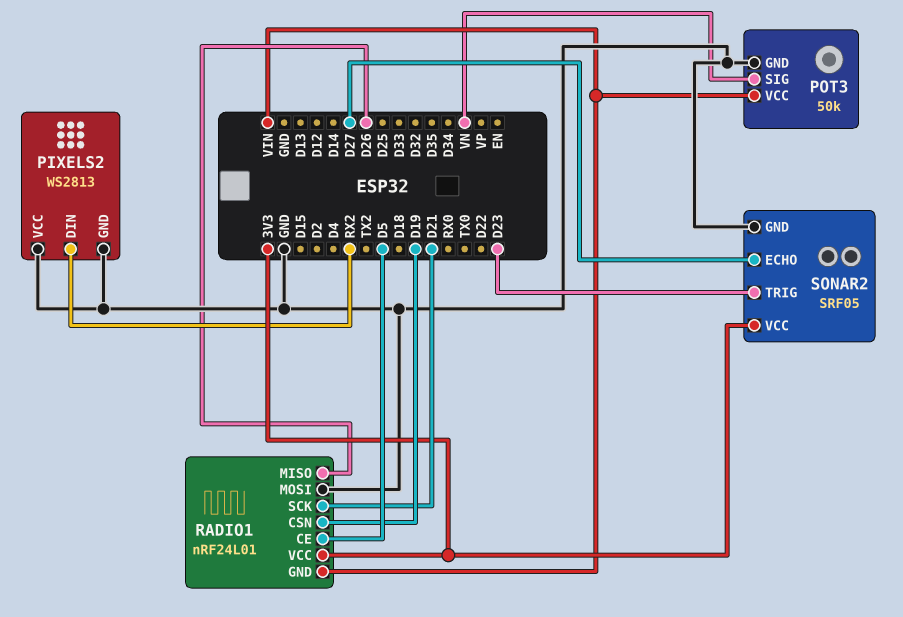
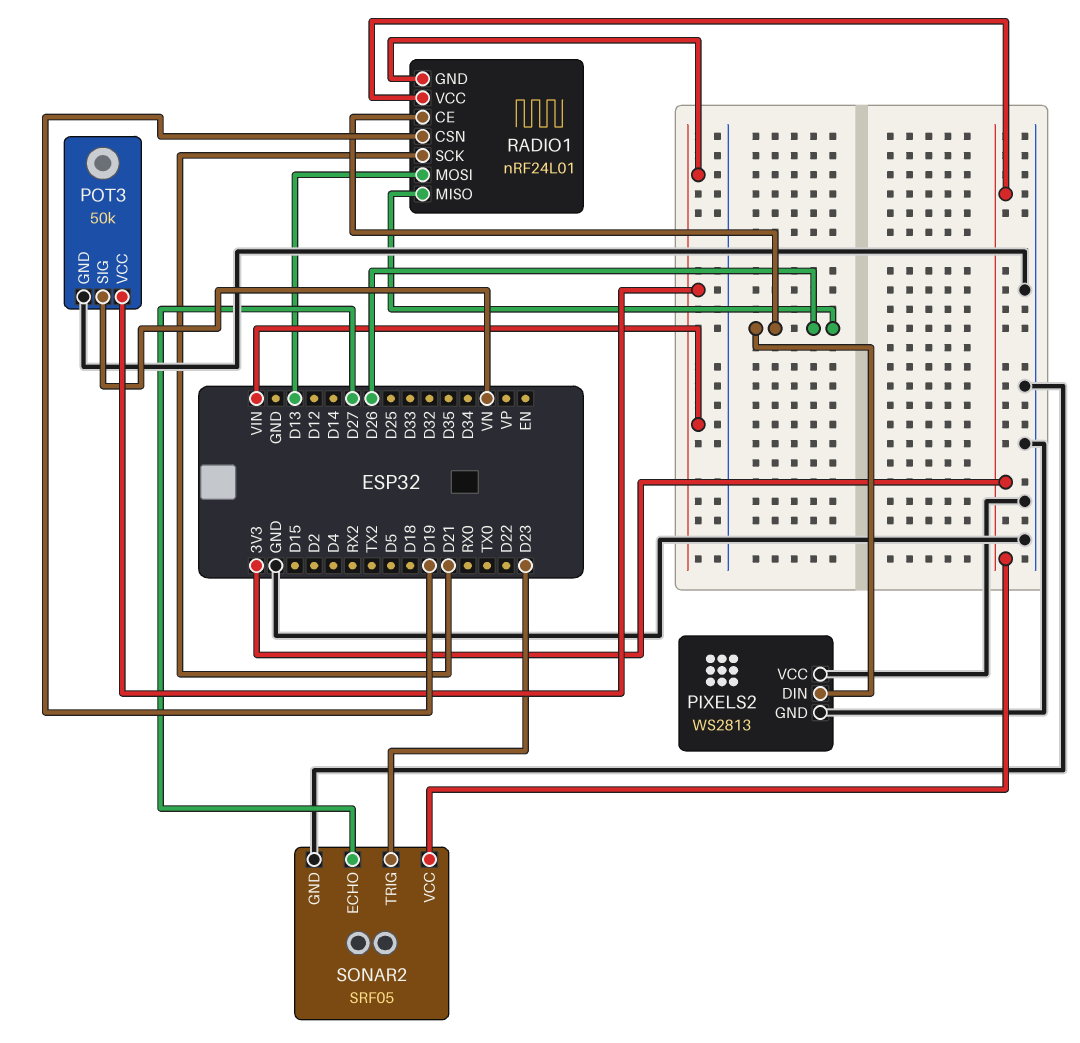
PIXELS2 pin DIN: RX2 -> D26
RADIO1 pin CE: D5 -> D26
RADIO1 pin MOSI: GND -> D13

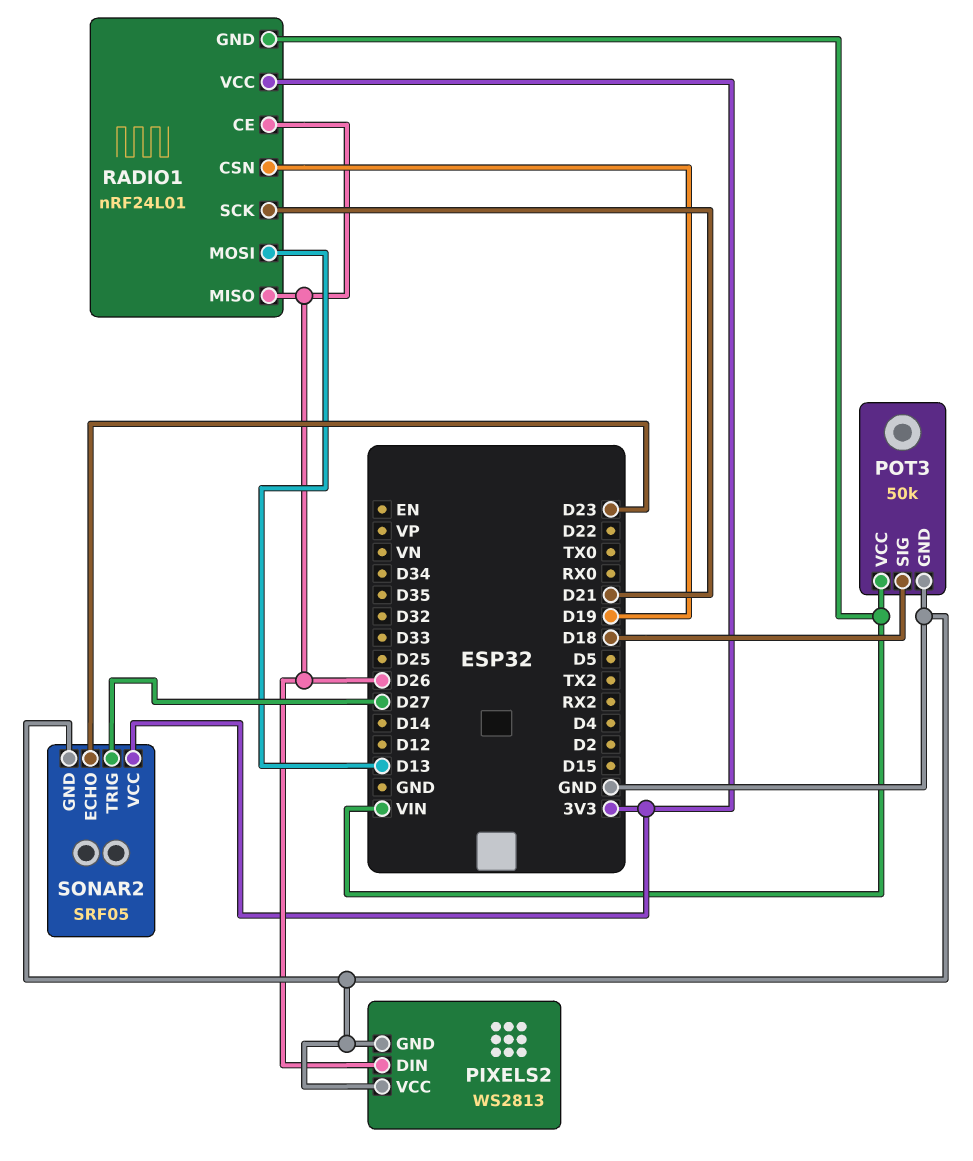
POT3 pin SIG: VN -> D18
SONAR2 pin ECHO: D27 -> D23
SONAR2 pin TRIG: D23 -> D27

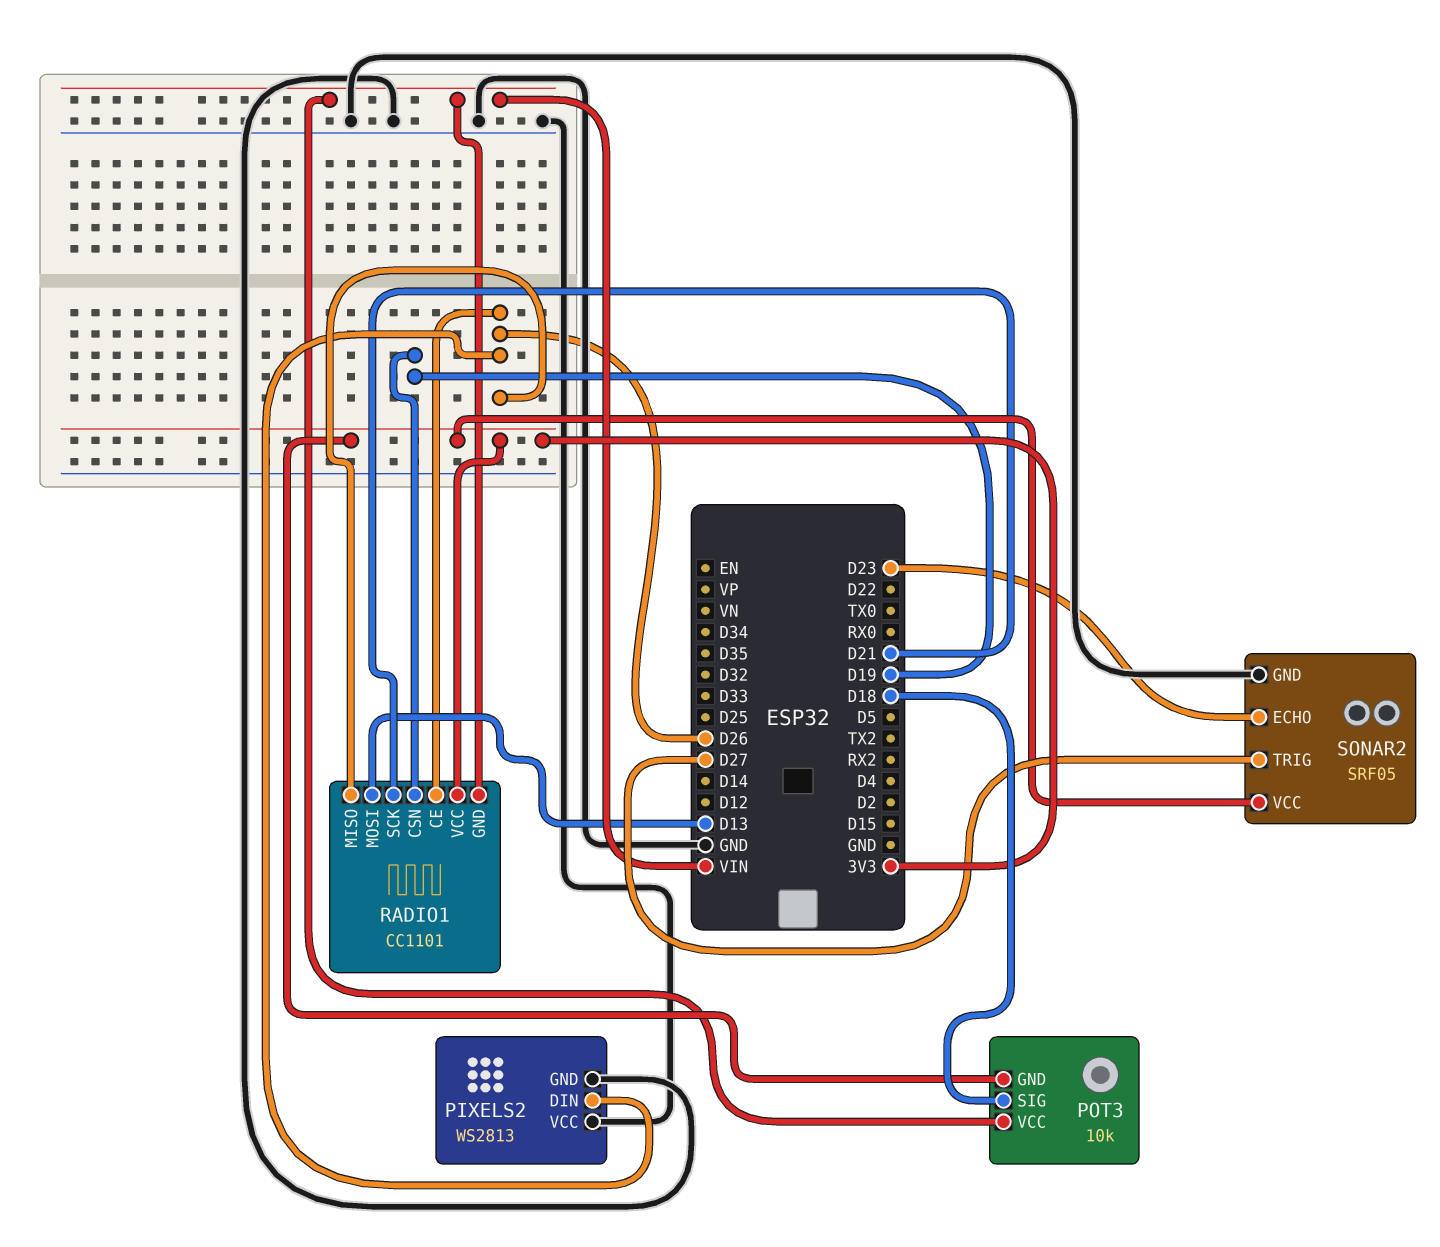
POT3: 50k -> 10k
POT3 pin GND: GND -> 3V3
RADIO1: nRF24L01 -> CC1101

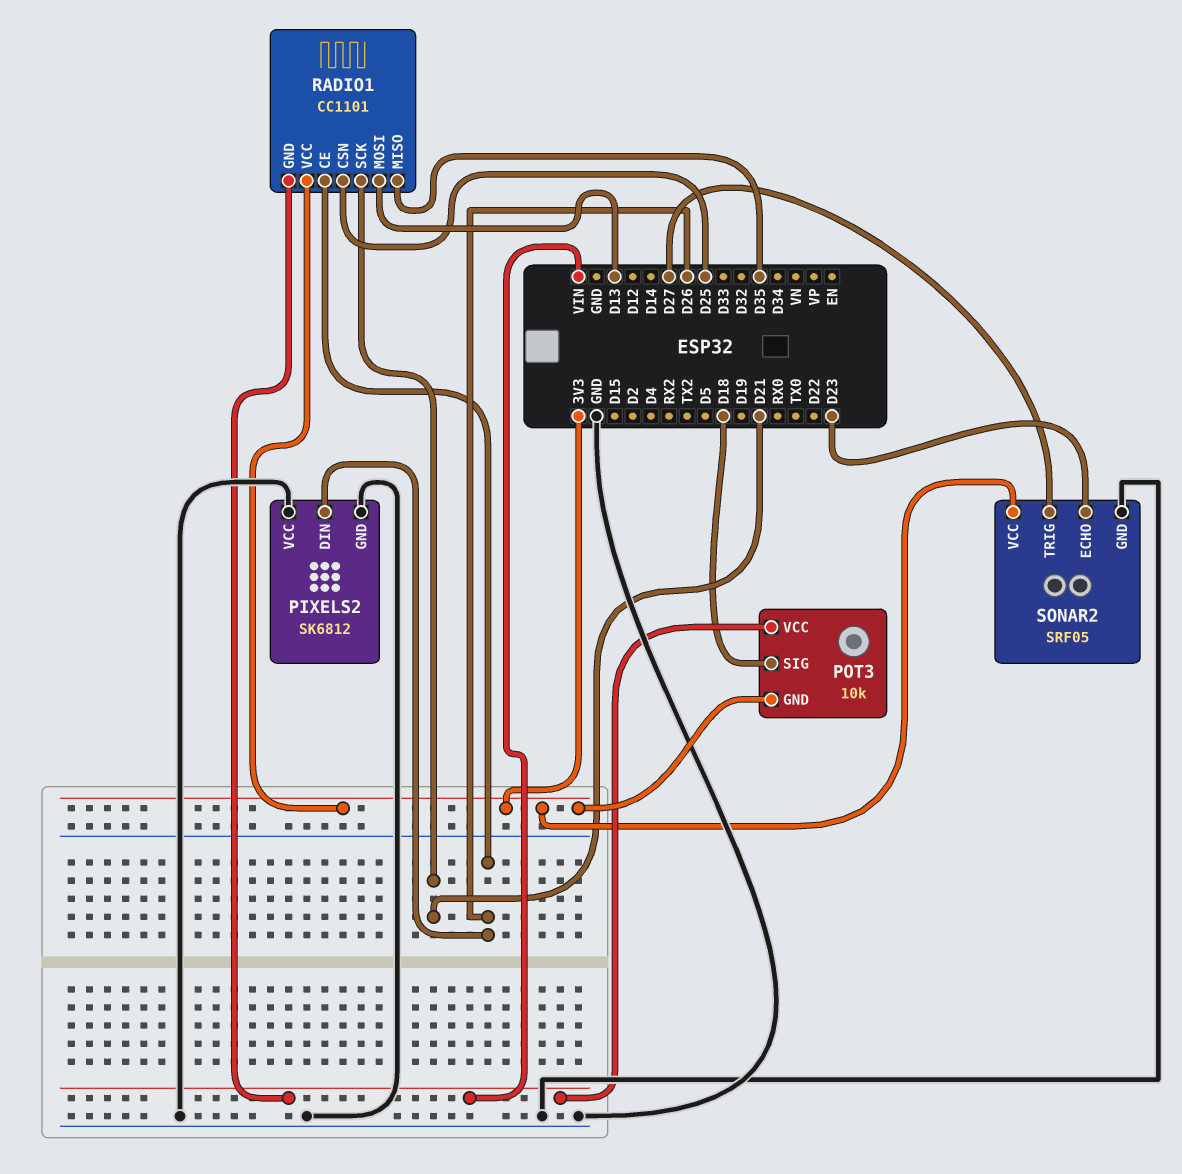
PIXELS2: WS2813 -> SK6812
RADIO1 pin CSN: D19 -> D25
RADIO1 pin MISO: D26 -> D35

